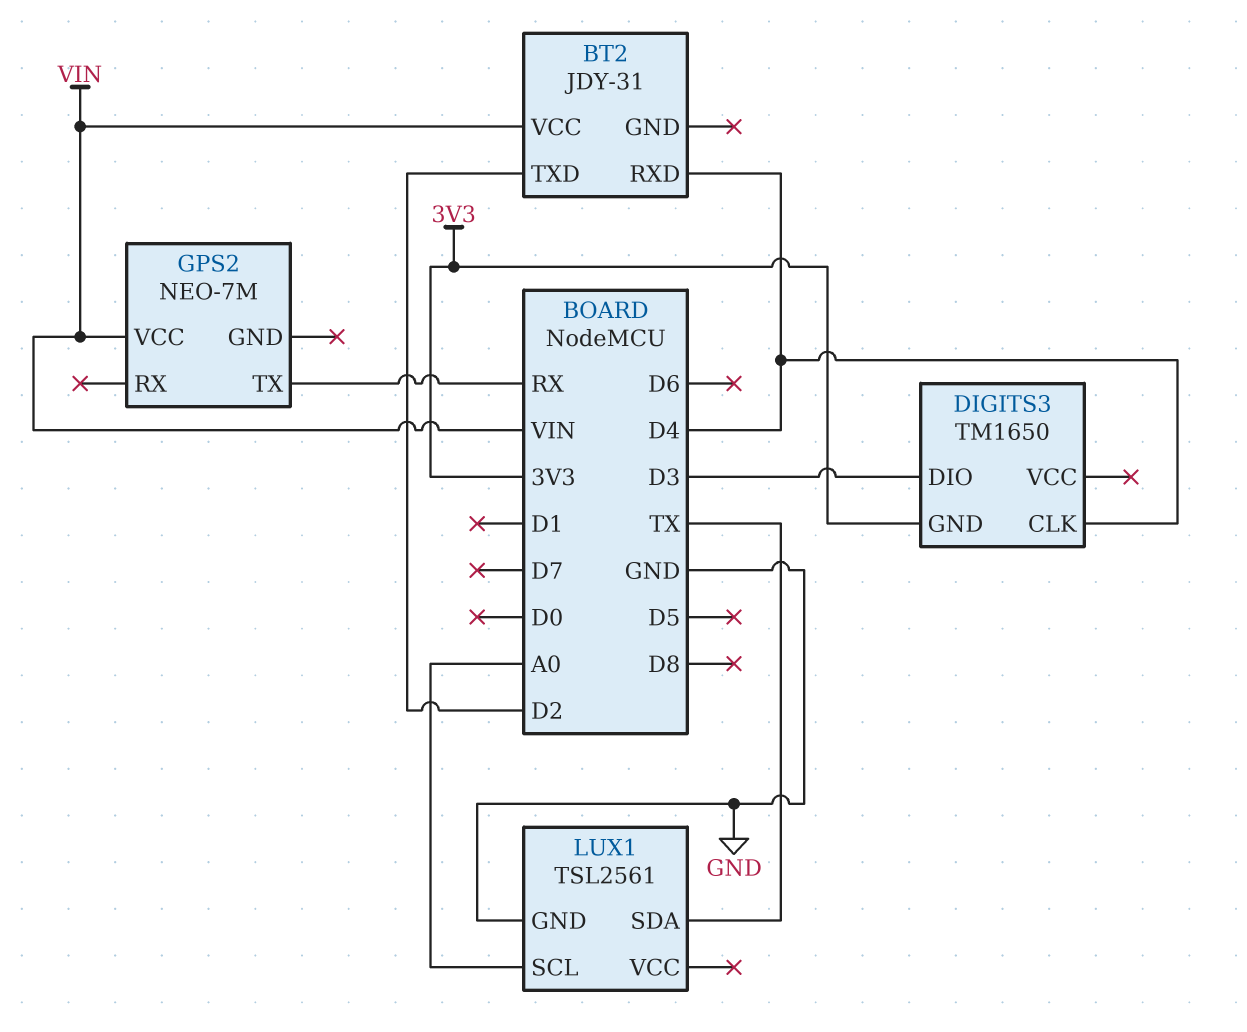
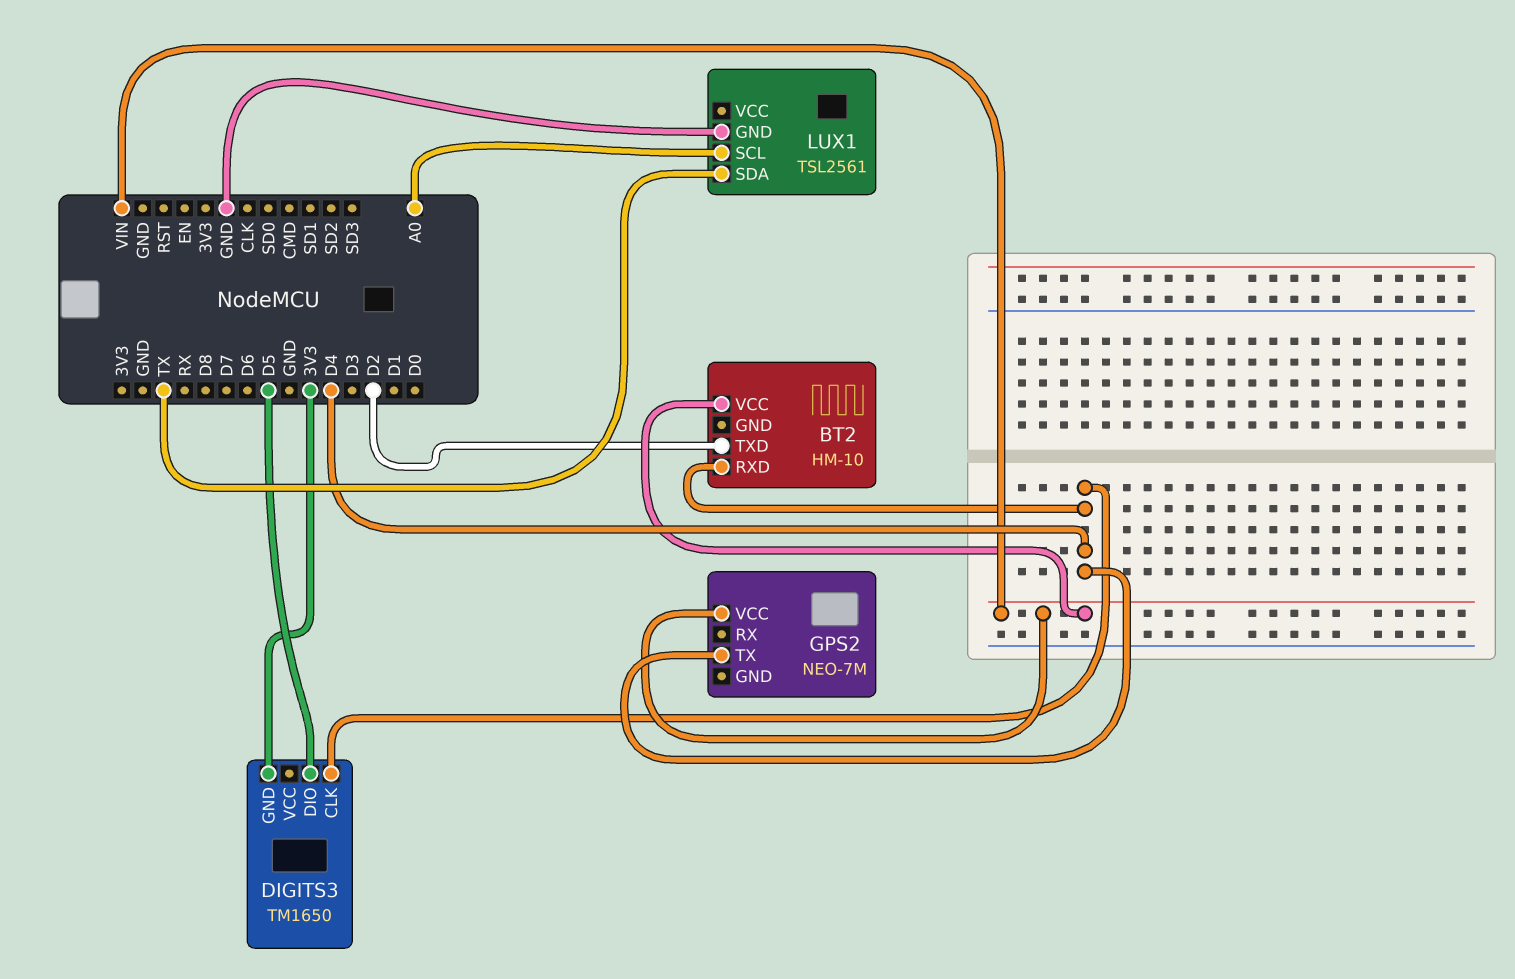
BT2: JDY-31 -> HM-10
DIGITS3 pin DIO: D3 -> D5
GPS2 pin TX: RX -> D4

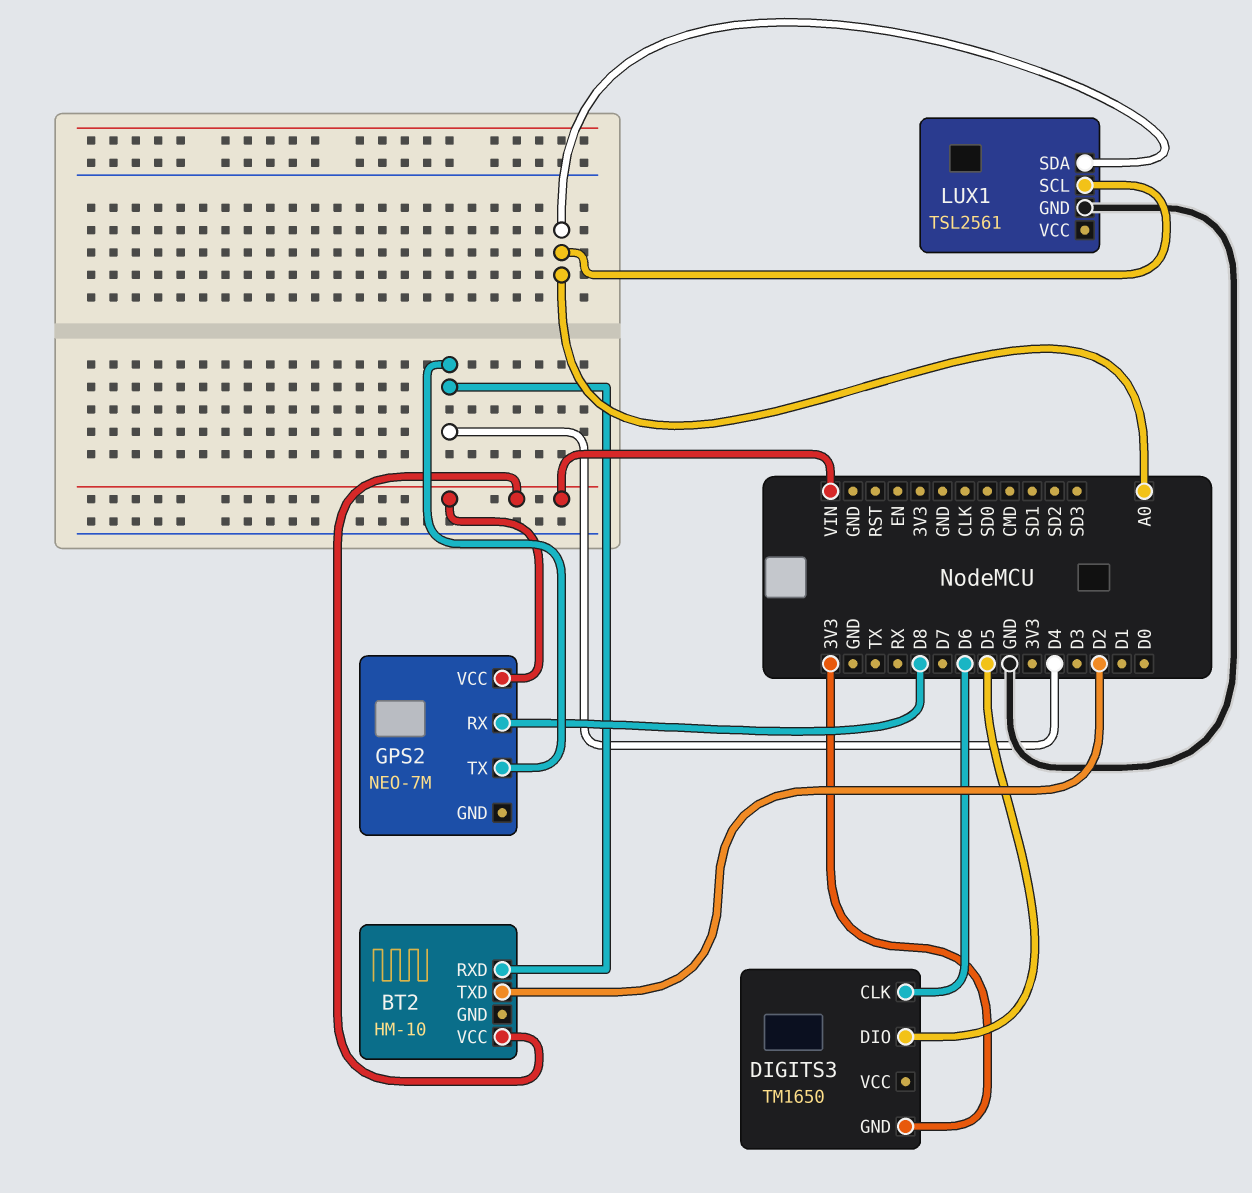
DIGITS3 pin CLK: D4 -> D6
GPS2 pin RX: none -> D8
LUX1 pin SDA: TX -> A0

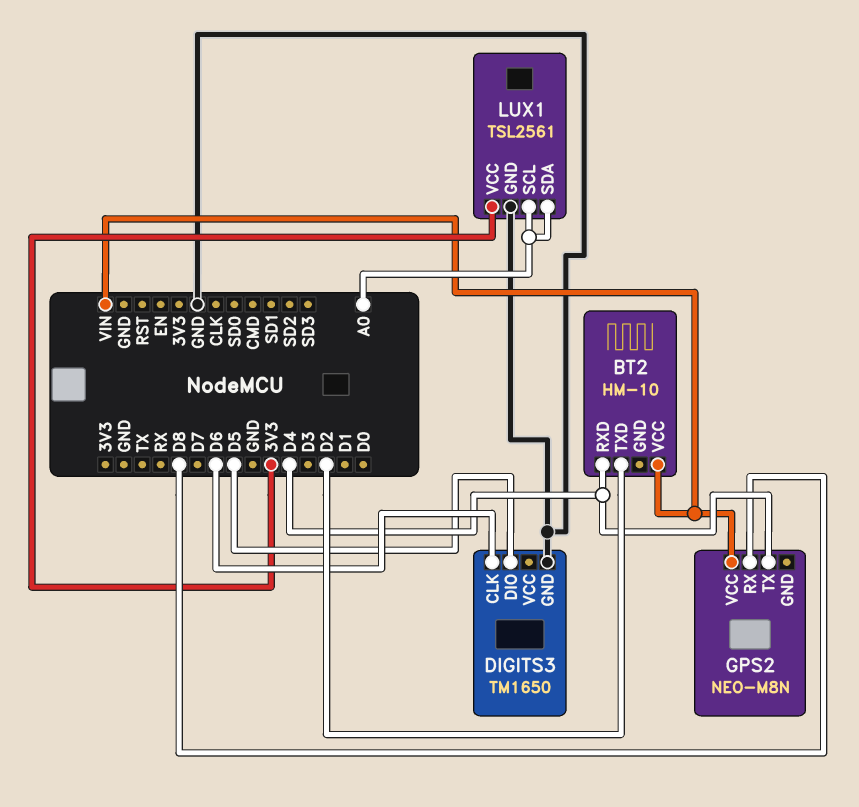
DIGITS3 pin GND: 3V3 -> GND
GPS2: NEO-7M -> NEO-M8N
LUX1 pin VCC: none -> 3V3

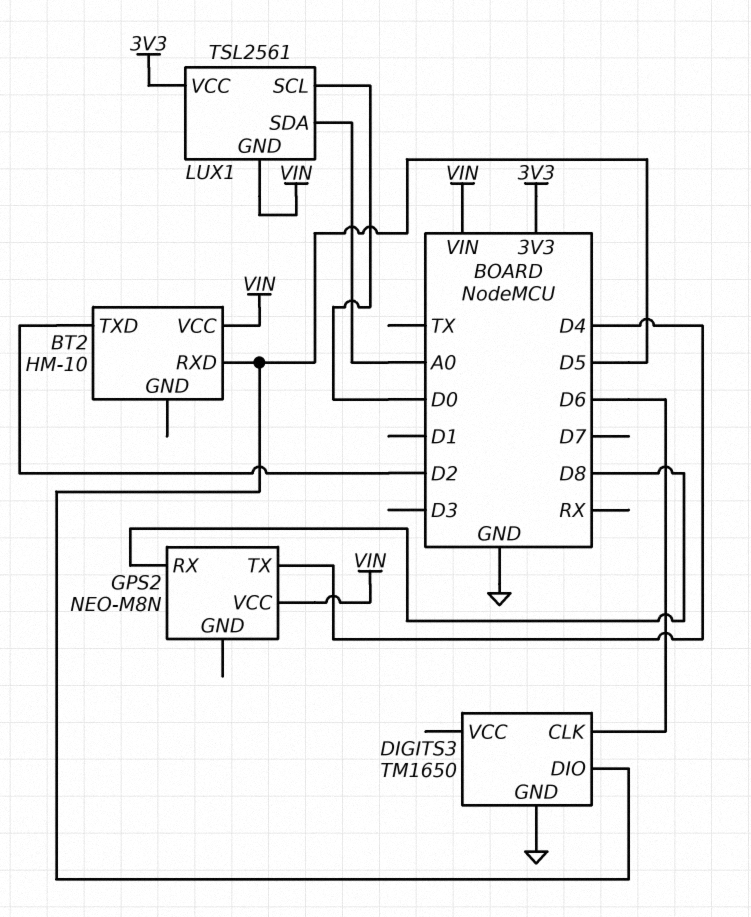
BT2 pin RXD: D4 -> D5
LUX1 pin GND: GND -> VIN
LUX1 pin SCL: A0 -> D0

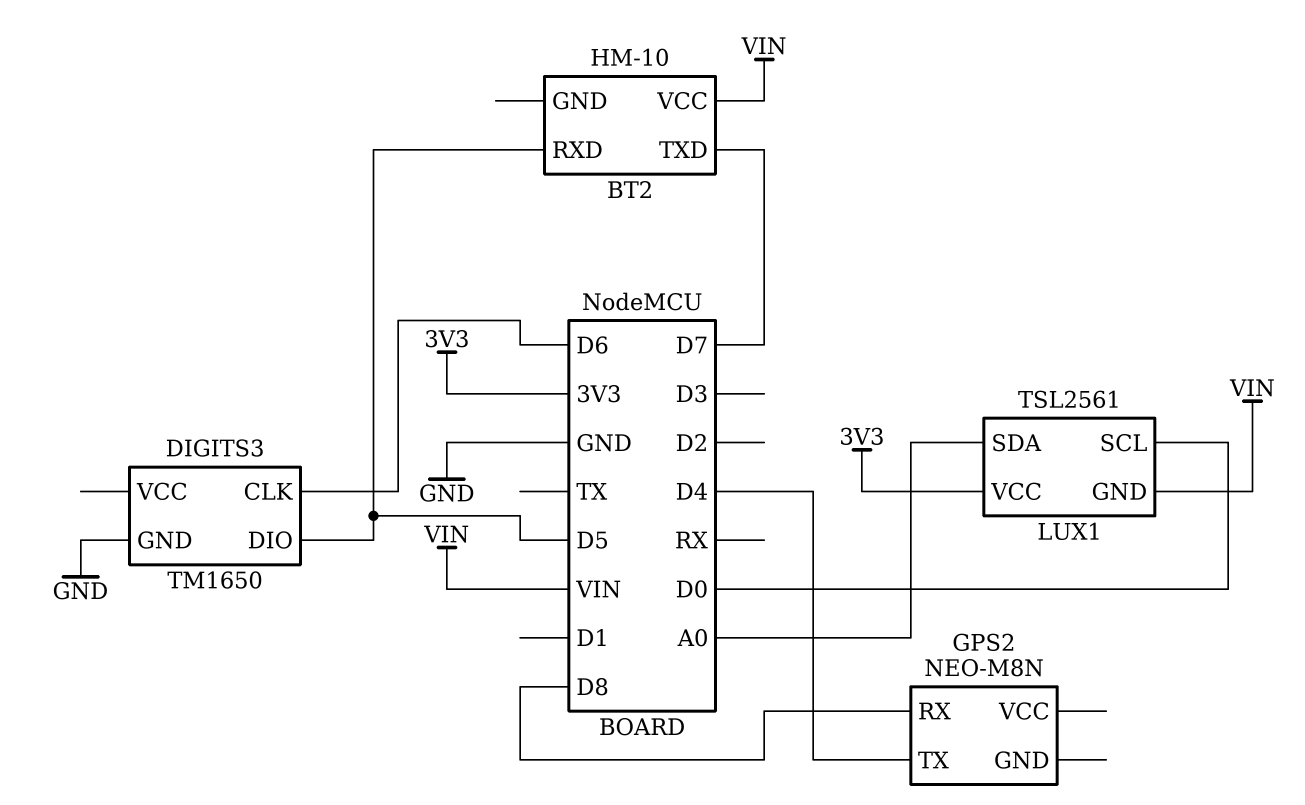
BT2 pin TXD: D2 -> D7
GPS2 pin VCC: VIN -> none

